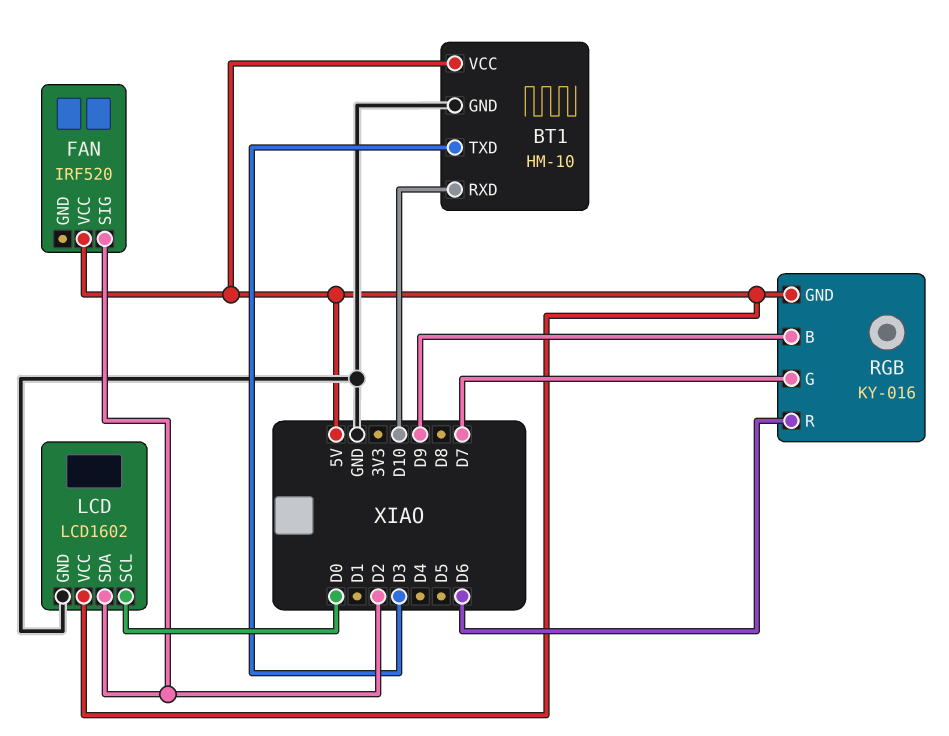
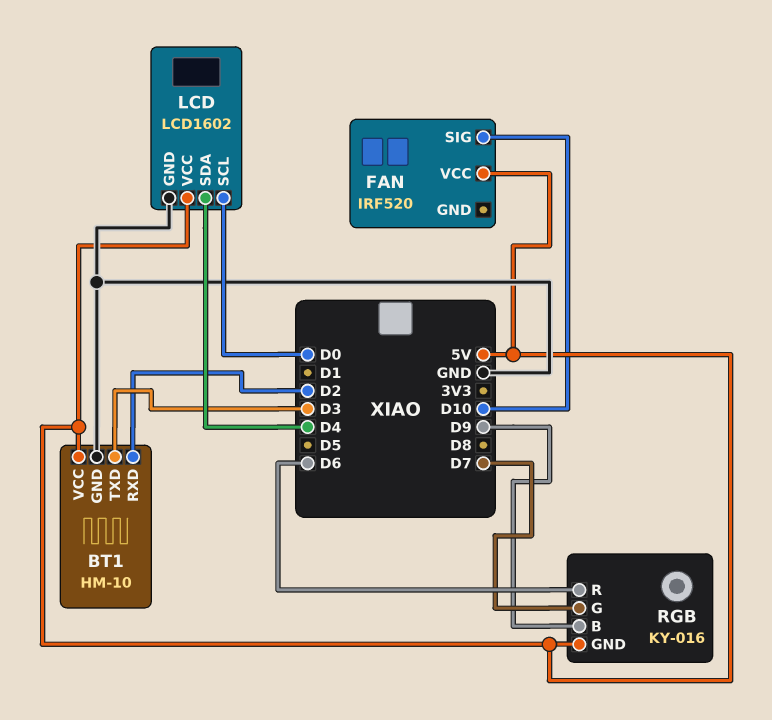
BT1 pin RXD: D10 -> D2
FAN pin SIG: D2 -> D10
LCD pin SDA: D2 -> D4

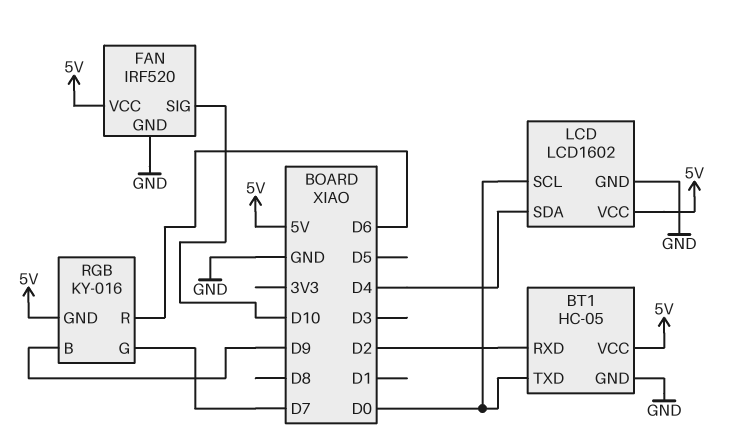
BT1: HM-10 -> HC-05
BT1 pin TXD: D3 -> D0
FAN pin GND: none -> GND

